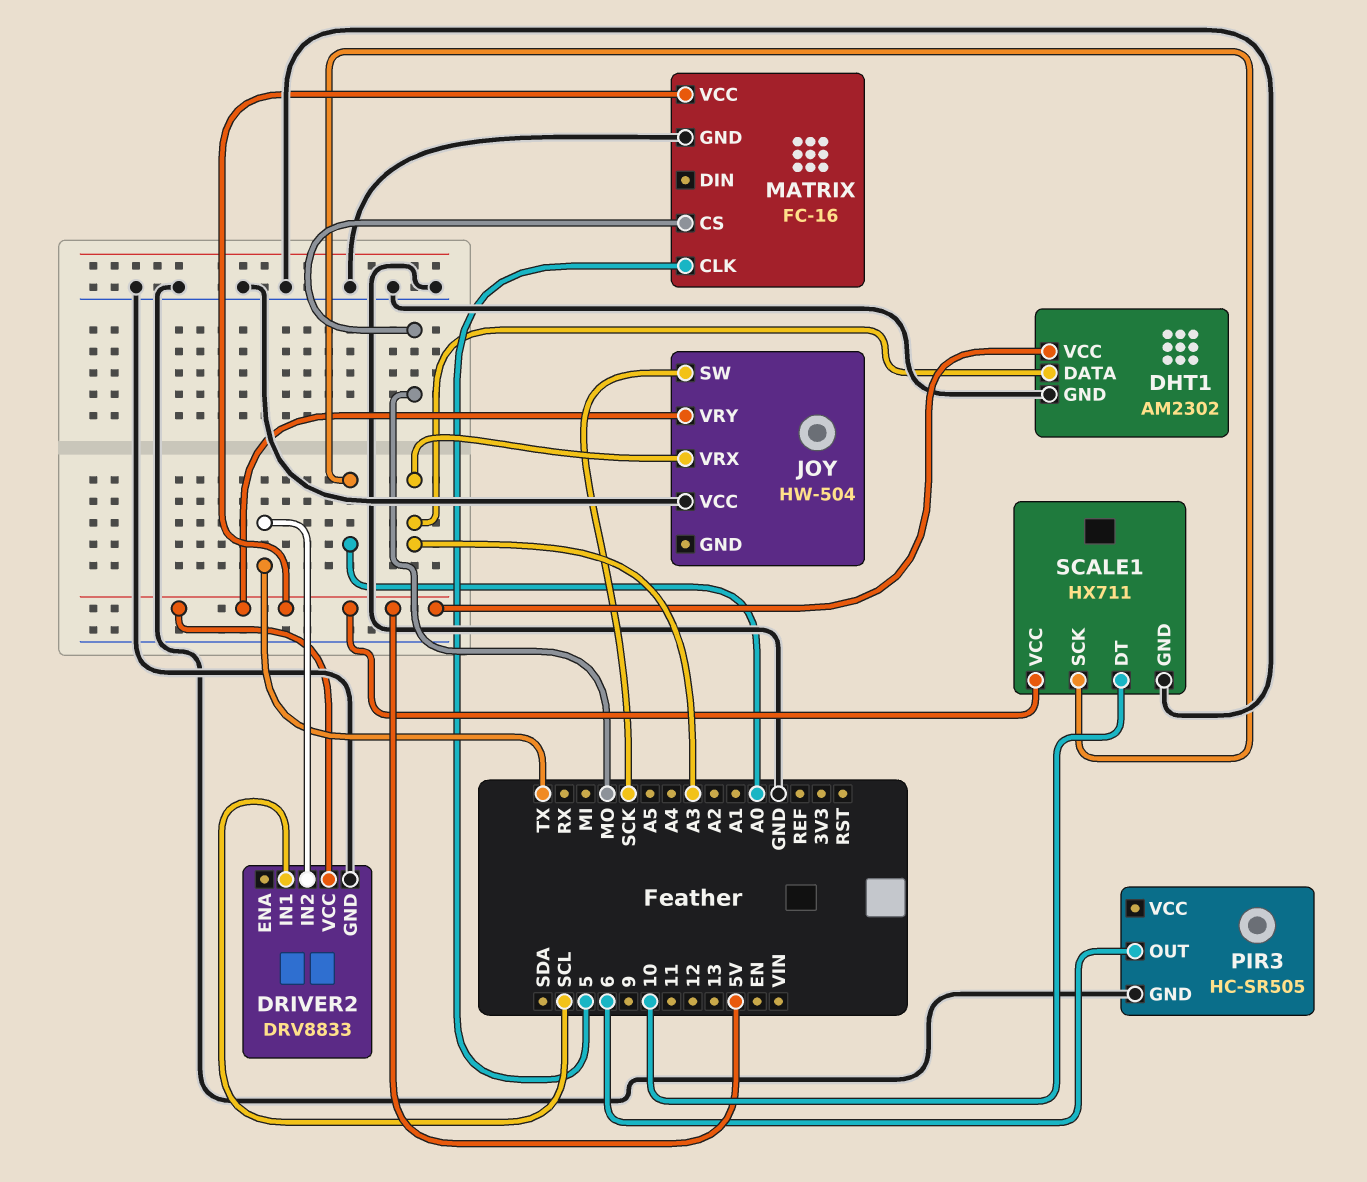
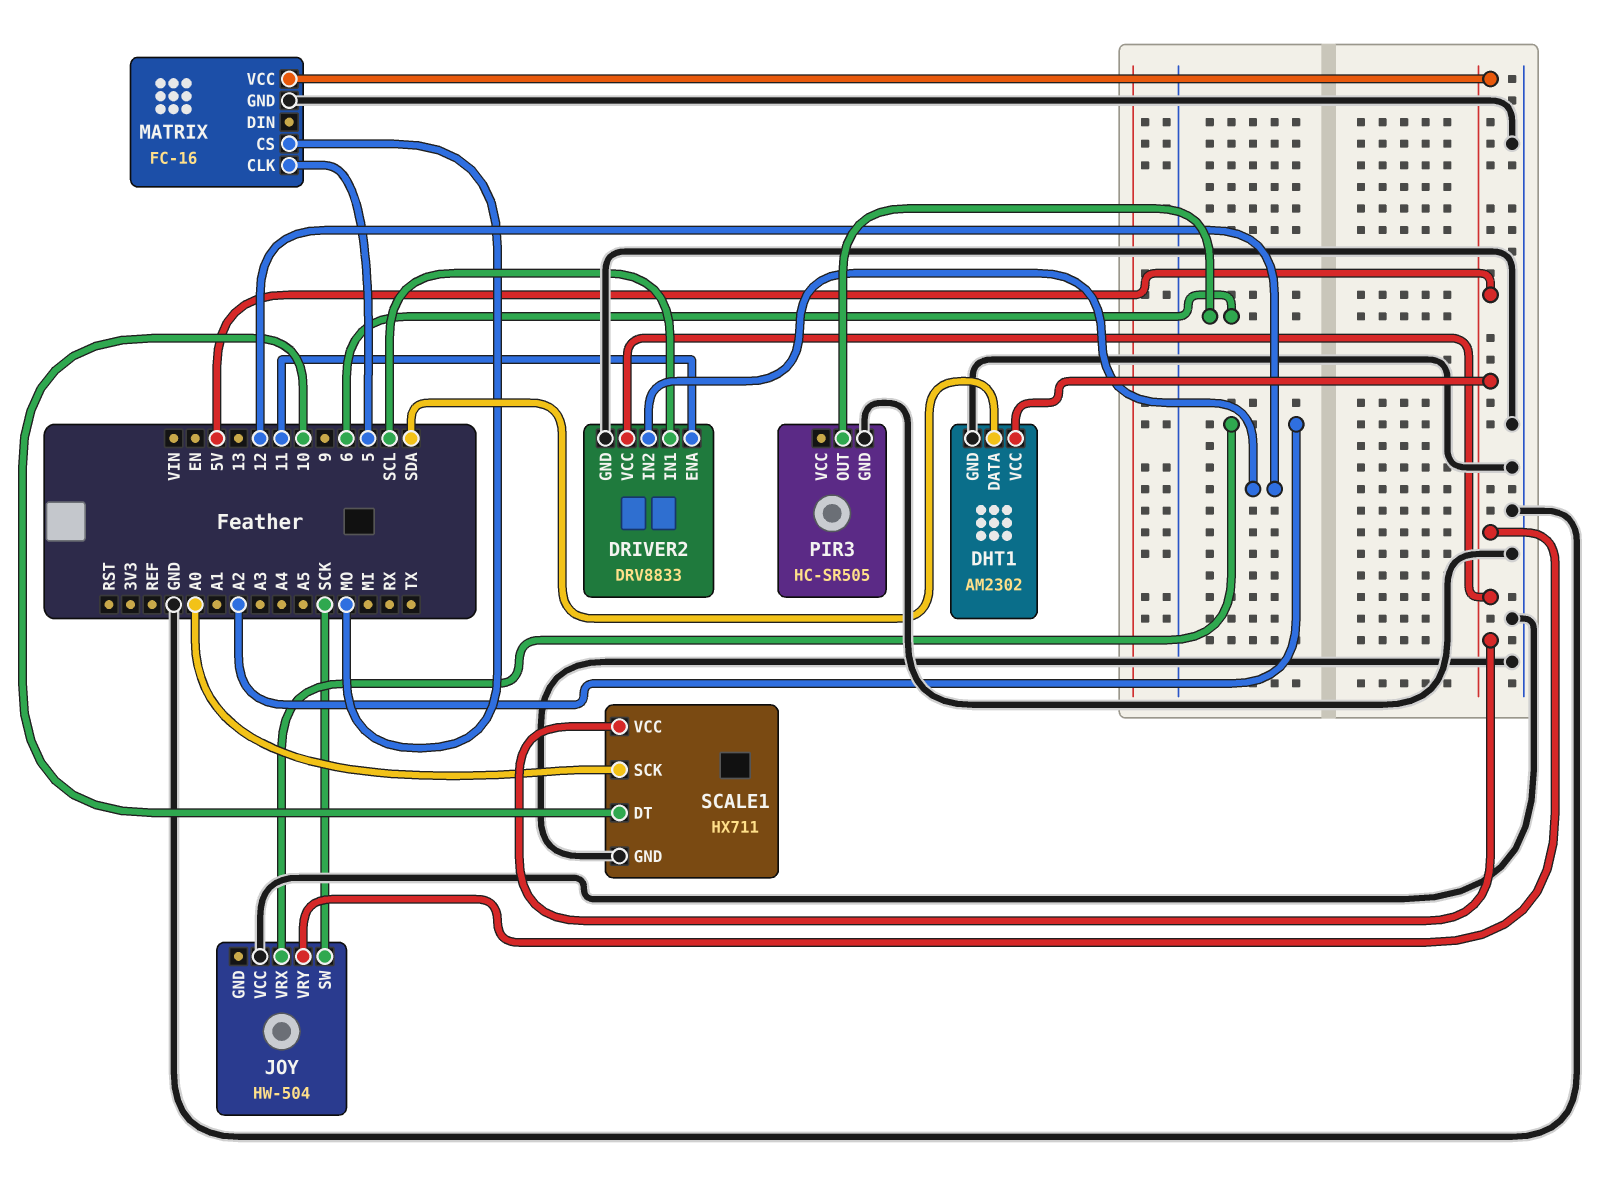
DHT1 pin DATA: A3 -> SDA
DRIVER2 pin ENA: none -> 11
DRIVER2 pin IN2: TX -> 12
JOY pin VRX: A3 -> A2

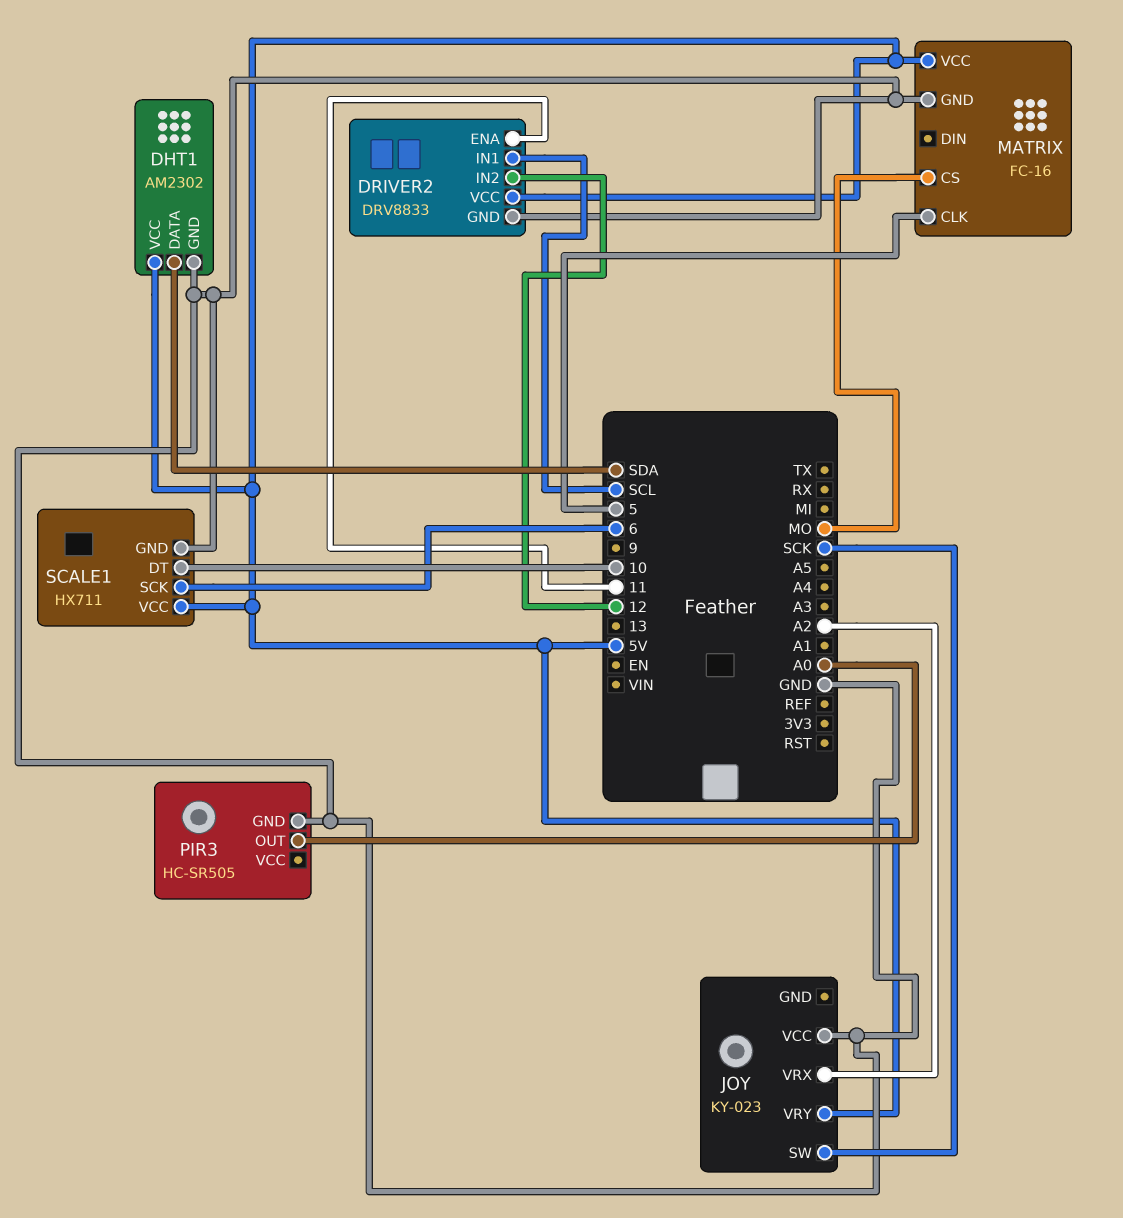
JOY: HW-504 -> KY-023
PIR3 pin OUT: 6 -> A0
SCALE1 pin SCK: A0 -> 6

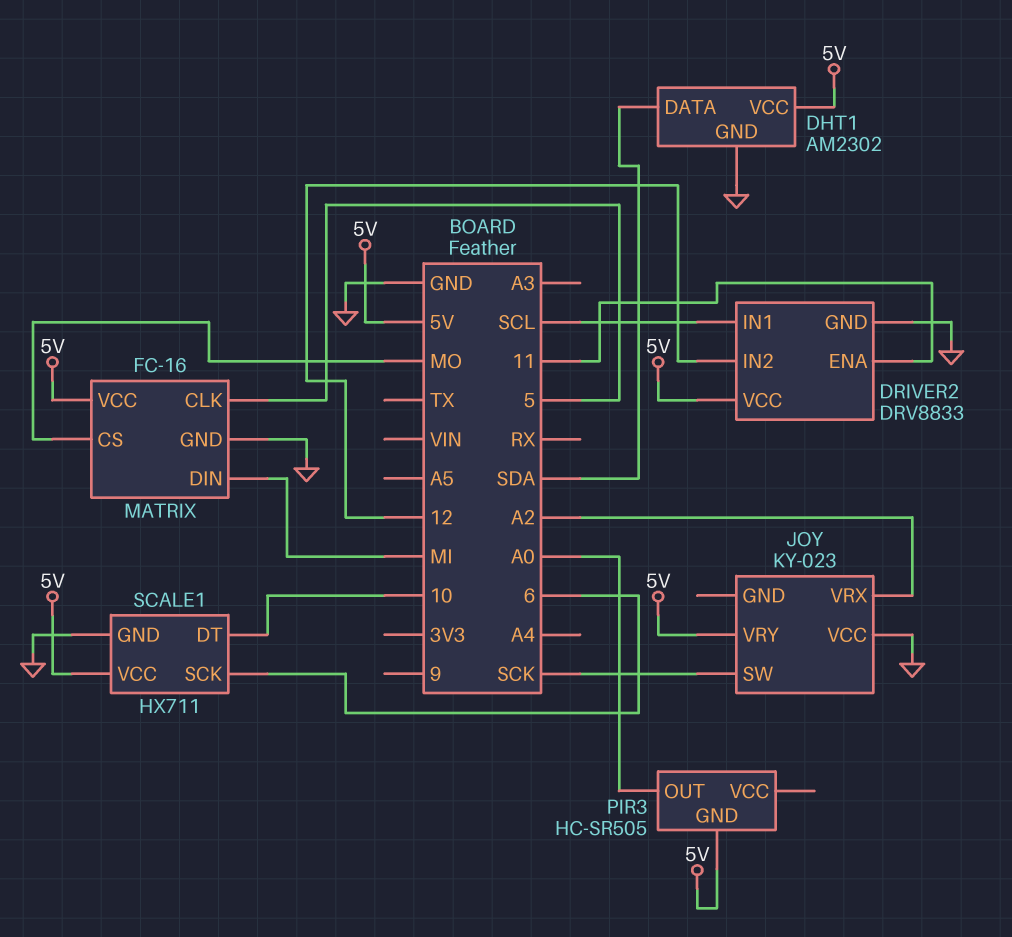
MATRIX pin DIN: none -> MI
PIR3 pin GND: GND -> 5V

